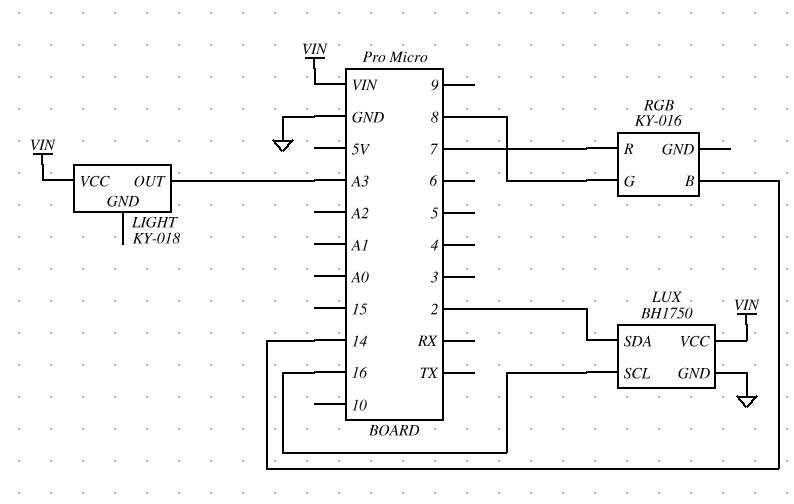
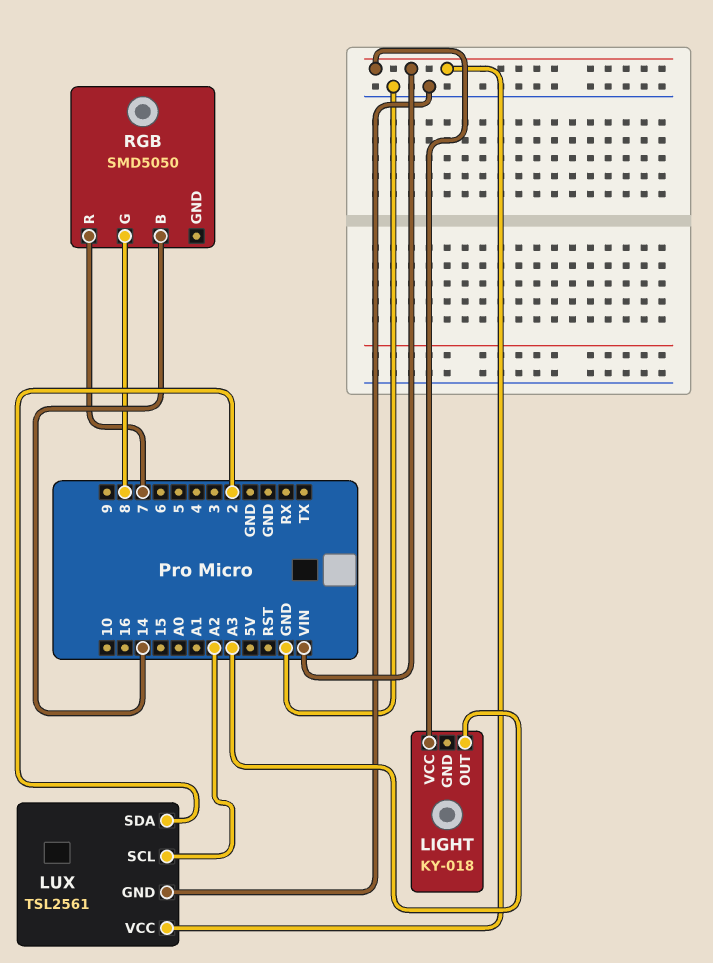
LUX: BH1750 -> TSL2561
LUX pin SCL: 16 -> A2
RGB: KY-016 -> SMD5050

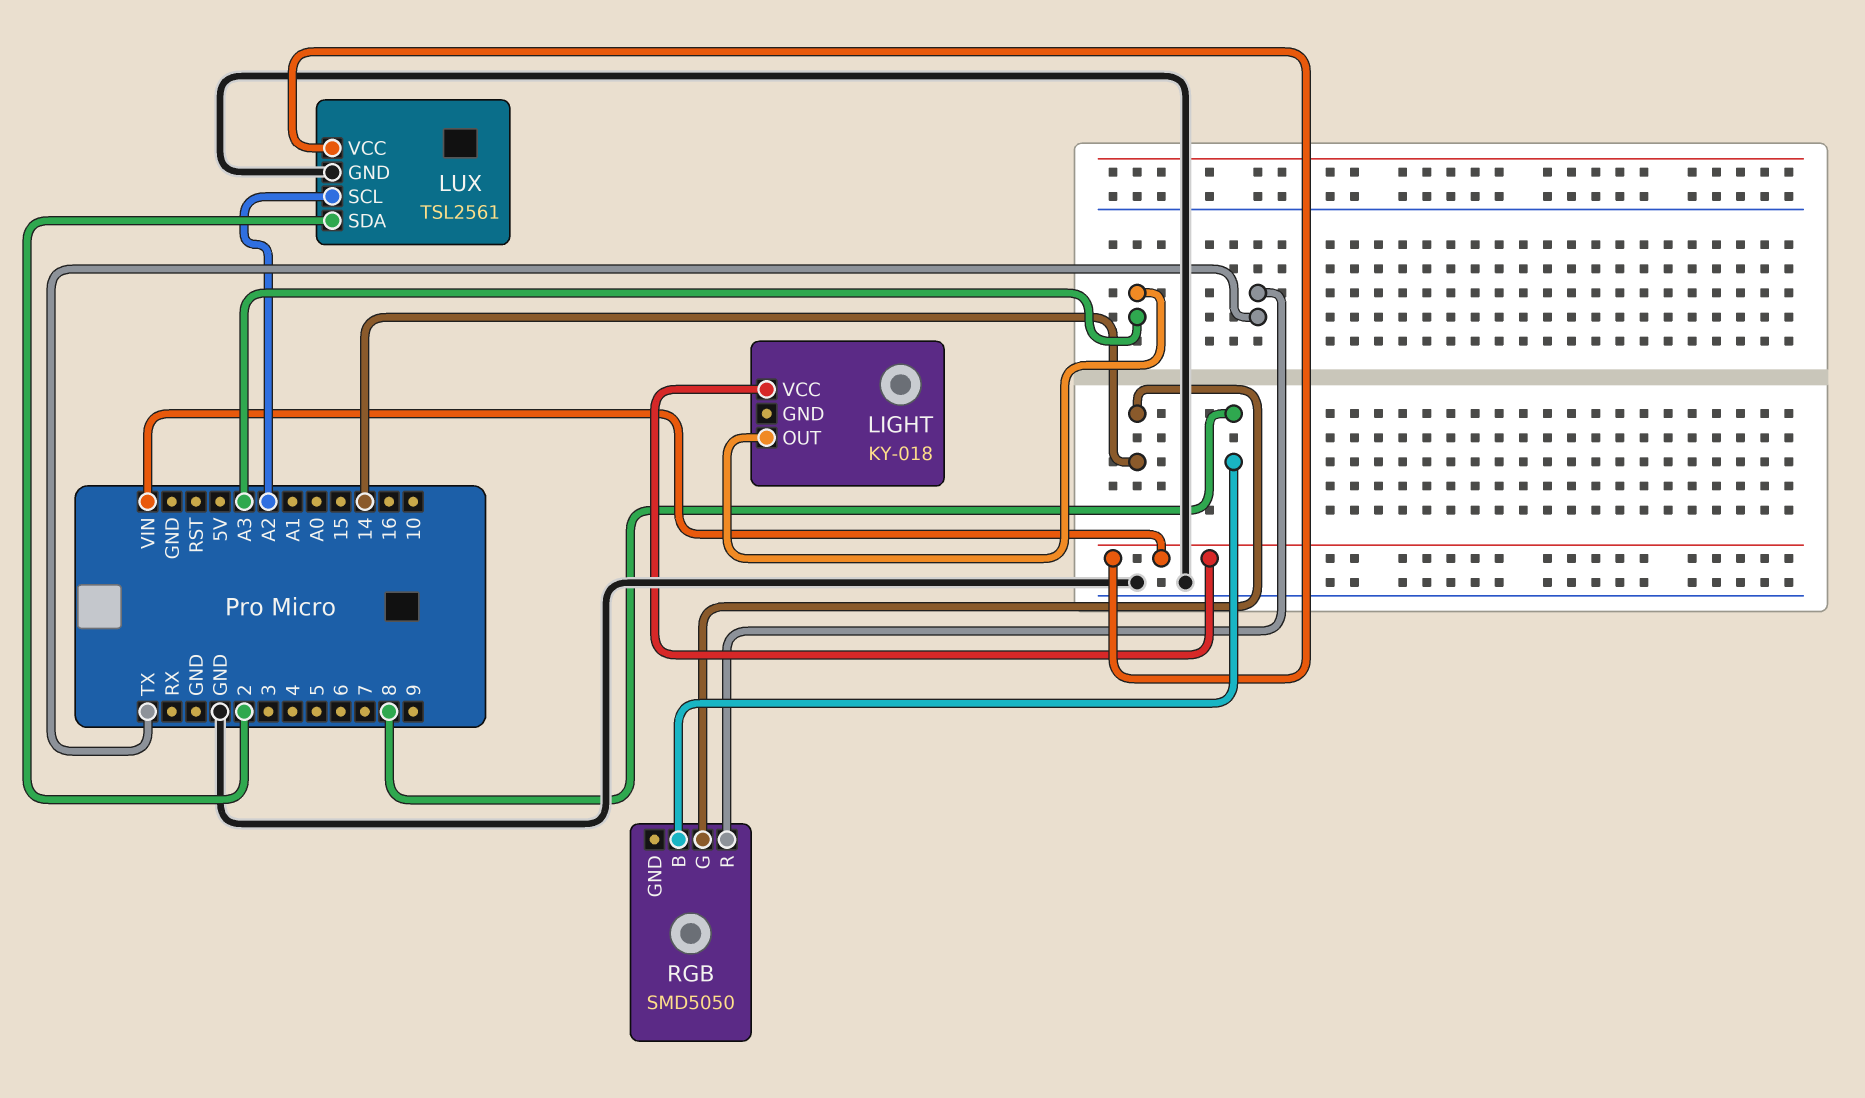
RGB pin B: 14 -> 8
RGB pin G: 8 -> 14
RGB pin R: 7 -> TX

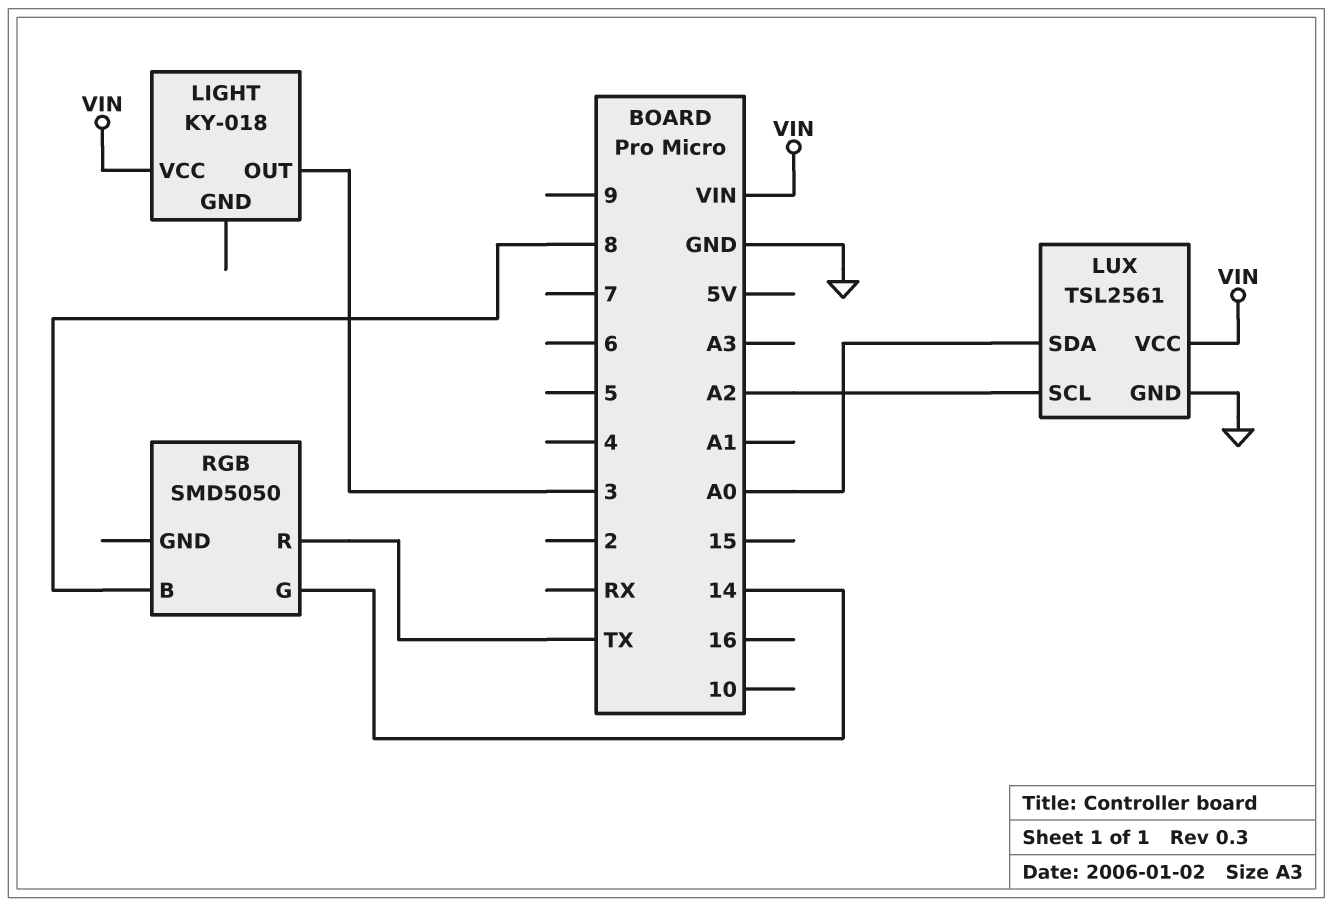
LIGHT pin OUT: A3 -> 3
LUX pin SDA: 2 -> A0

